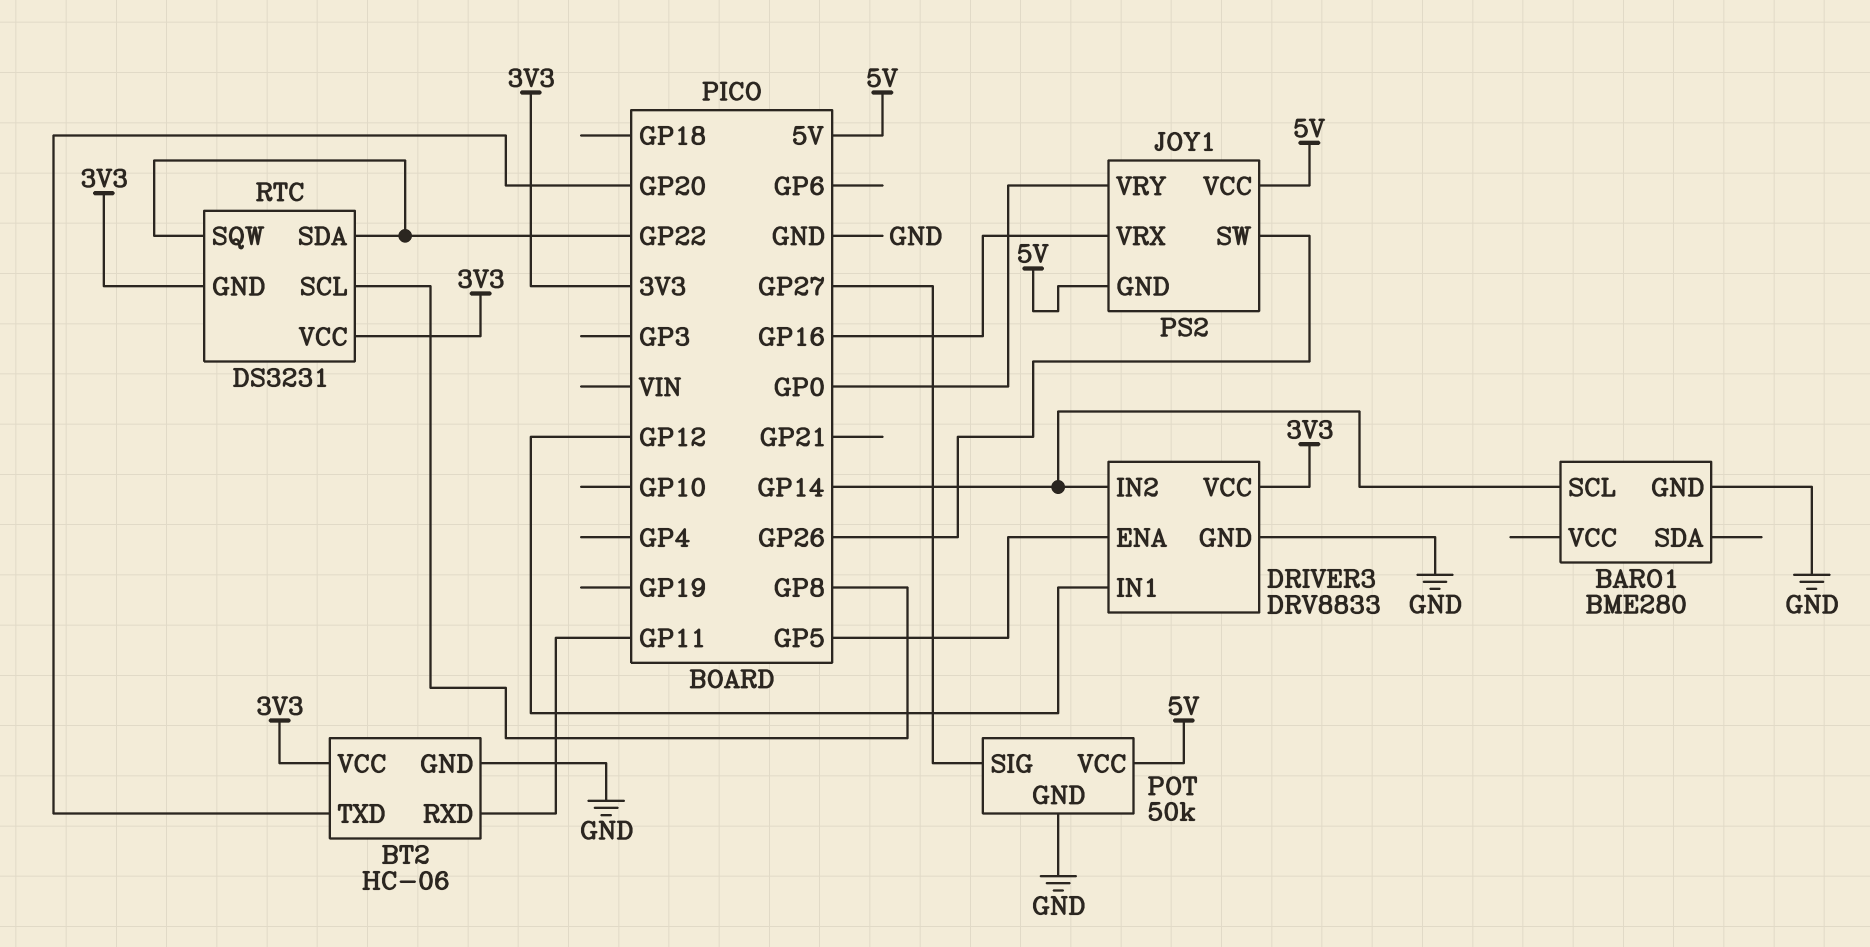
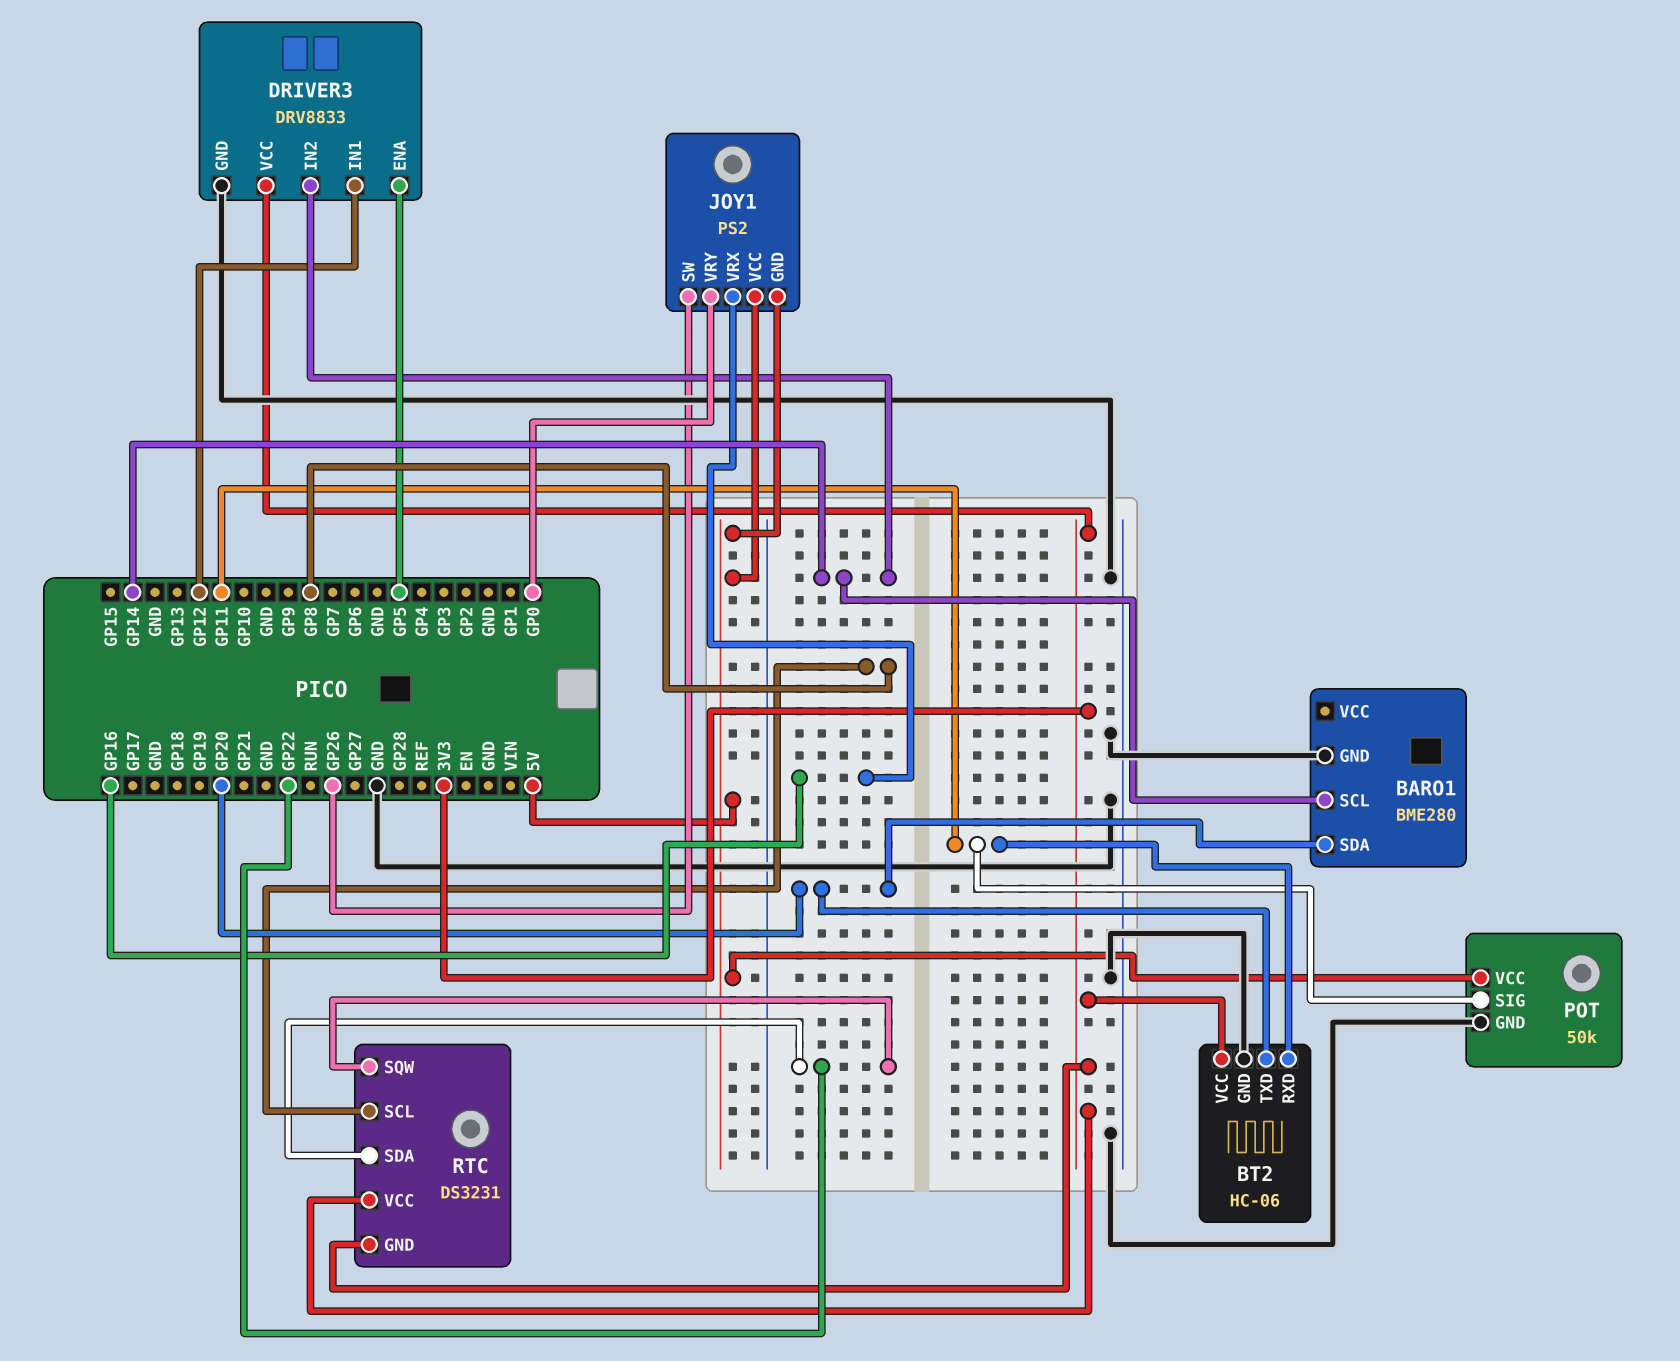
BARO1 pin SDA: none -> GP20
POT pin SIG: GP27 -> GP11

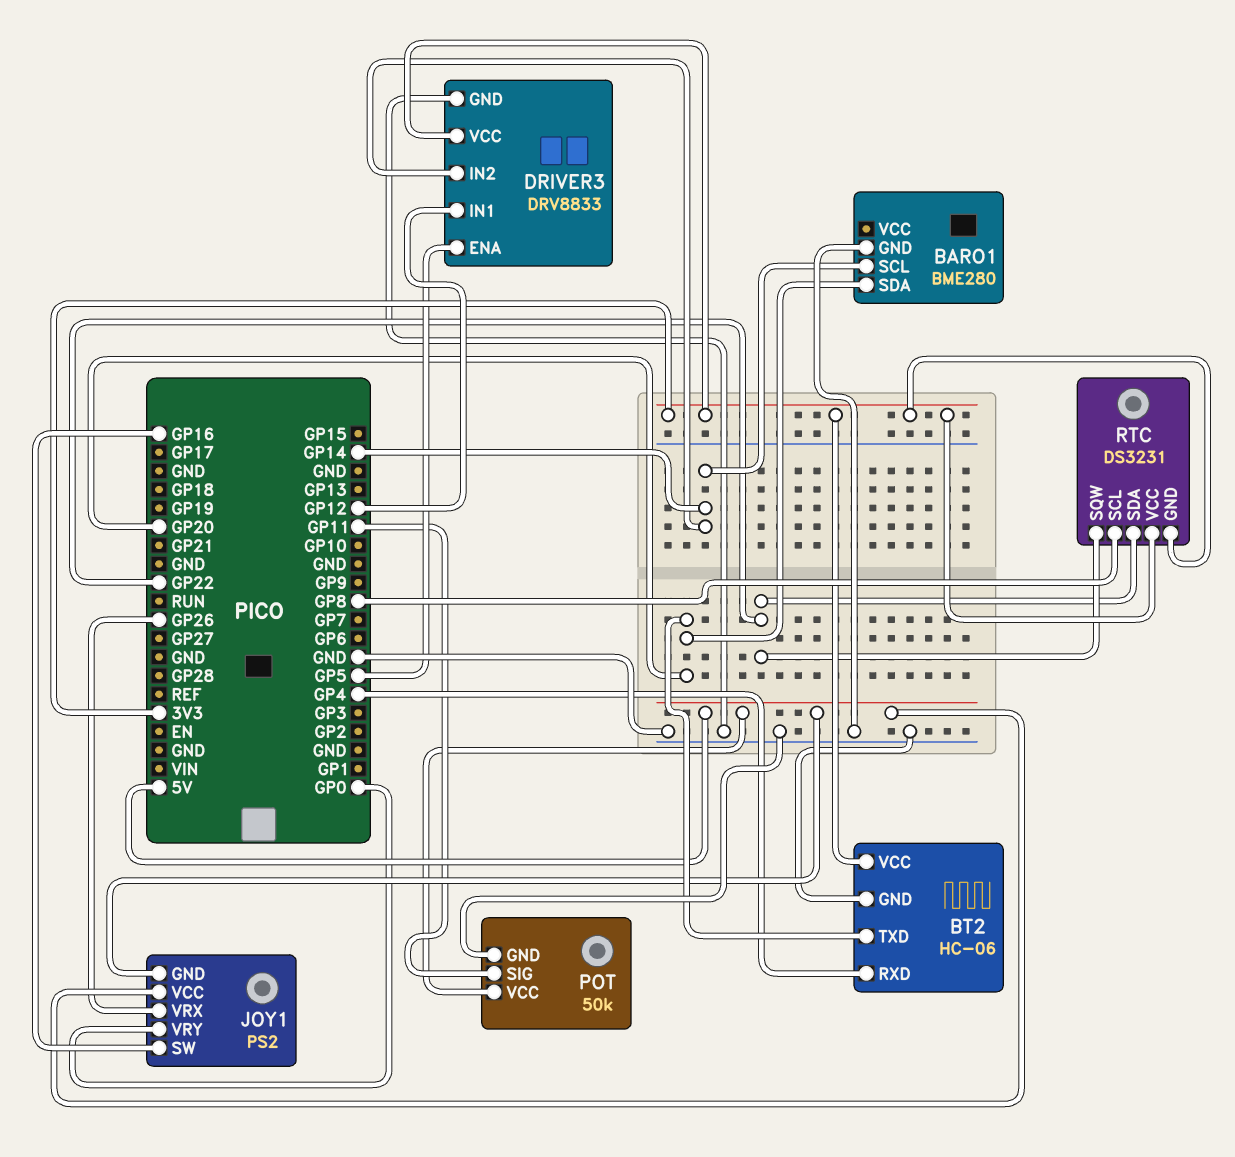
BT2 pin RXD: GP11 -> GP4
JOY1 pin SW: GP26 -> GP16
JOY1 pin VRX: GP16 -> GP26

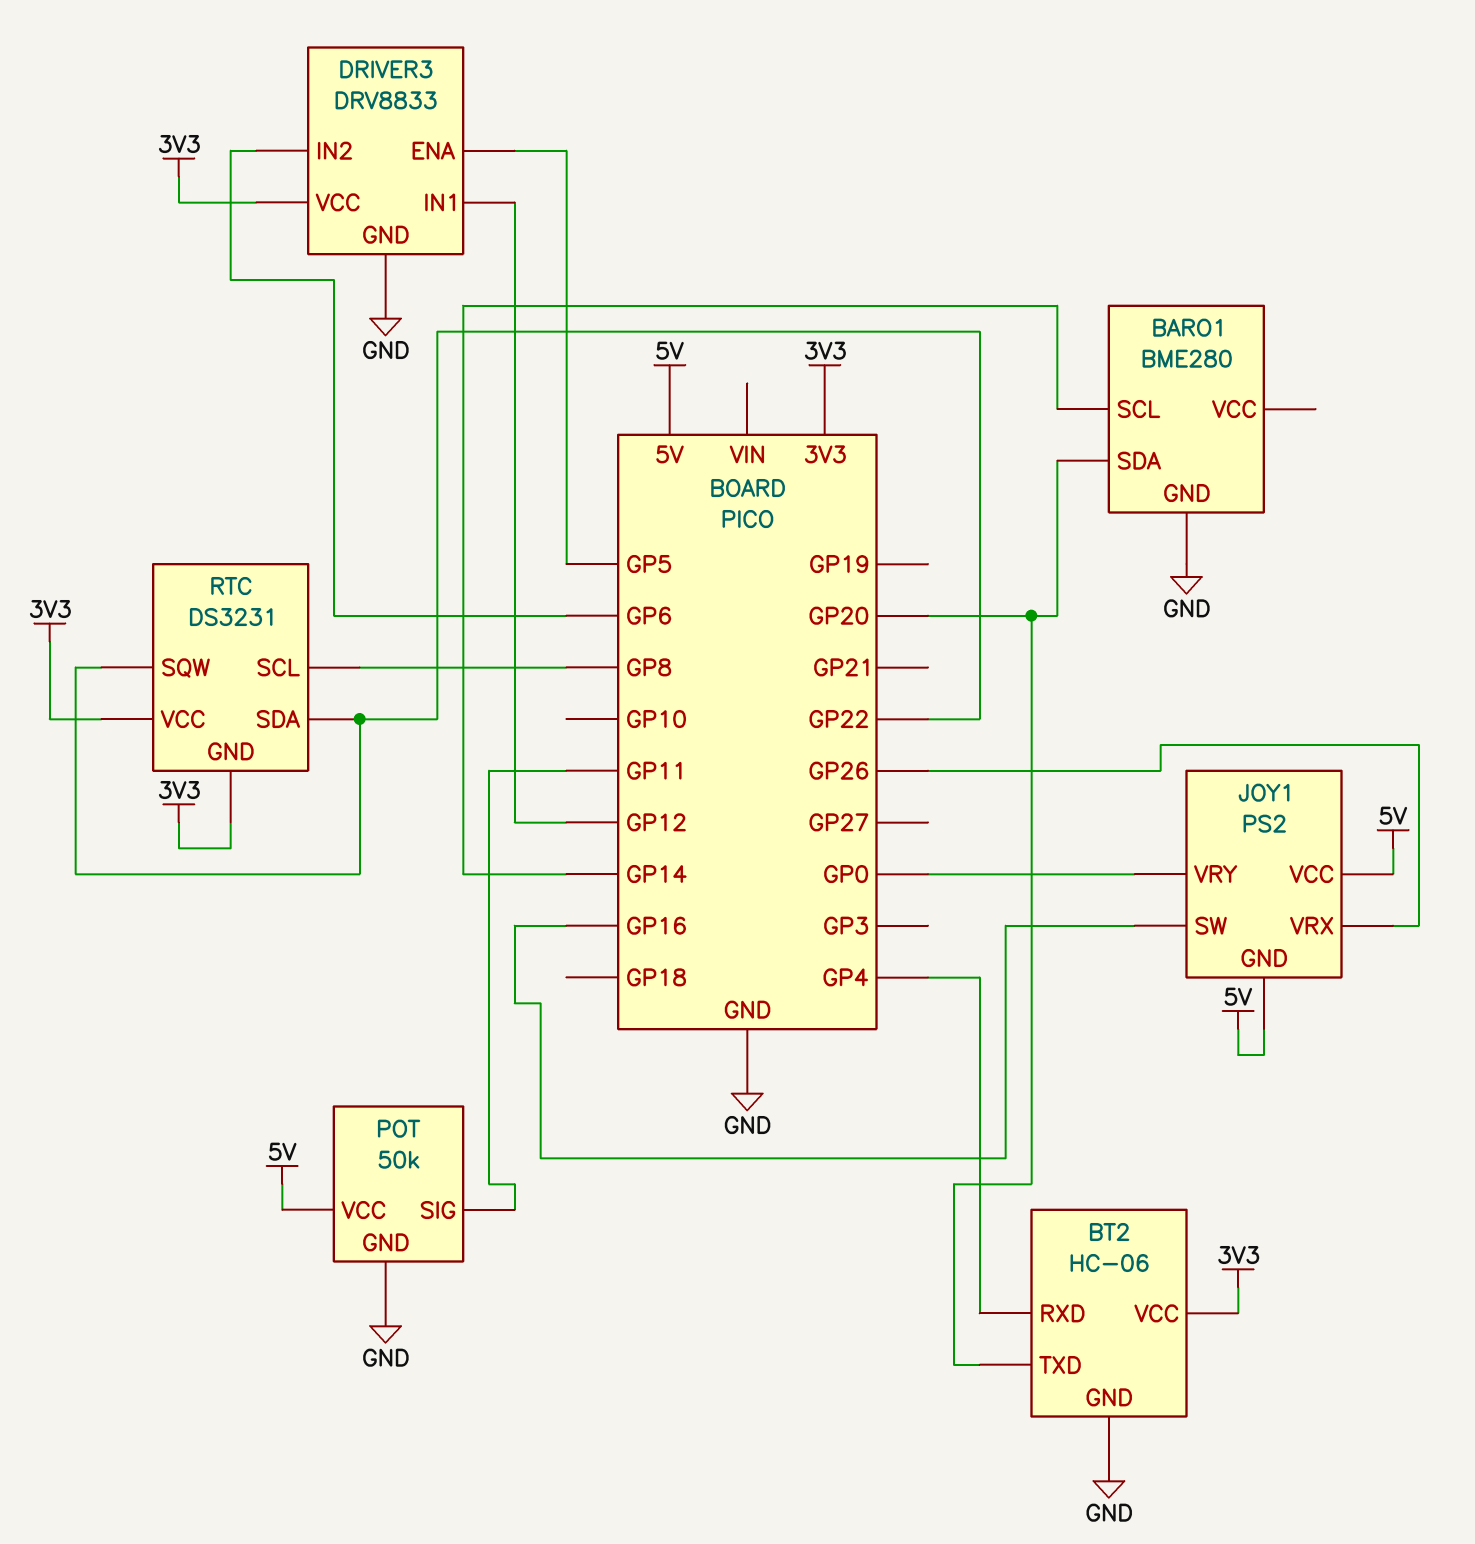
DRIVER3 pin IN2: GP14 -> GP6

